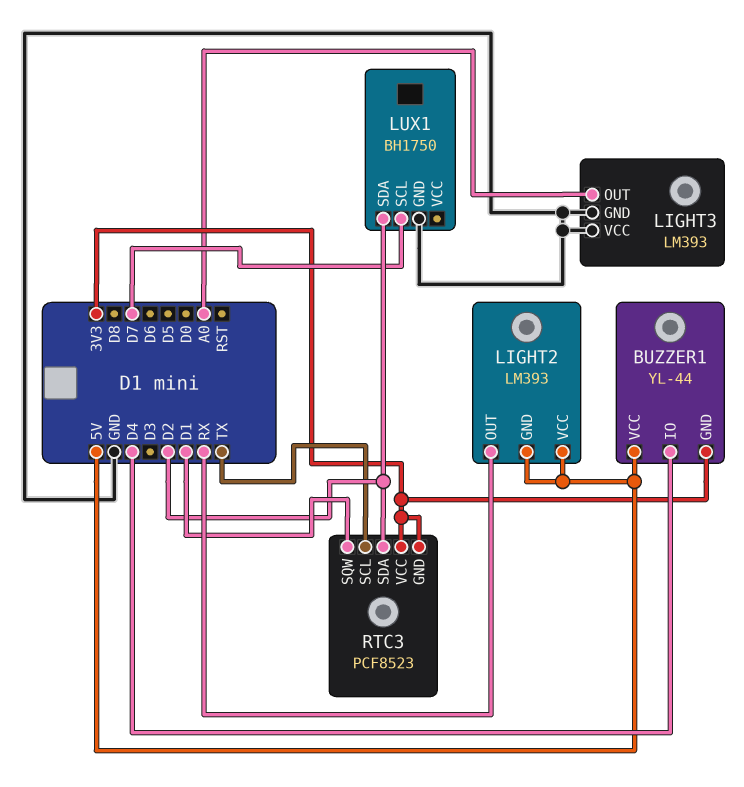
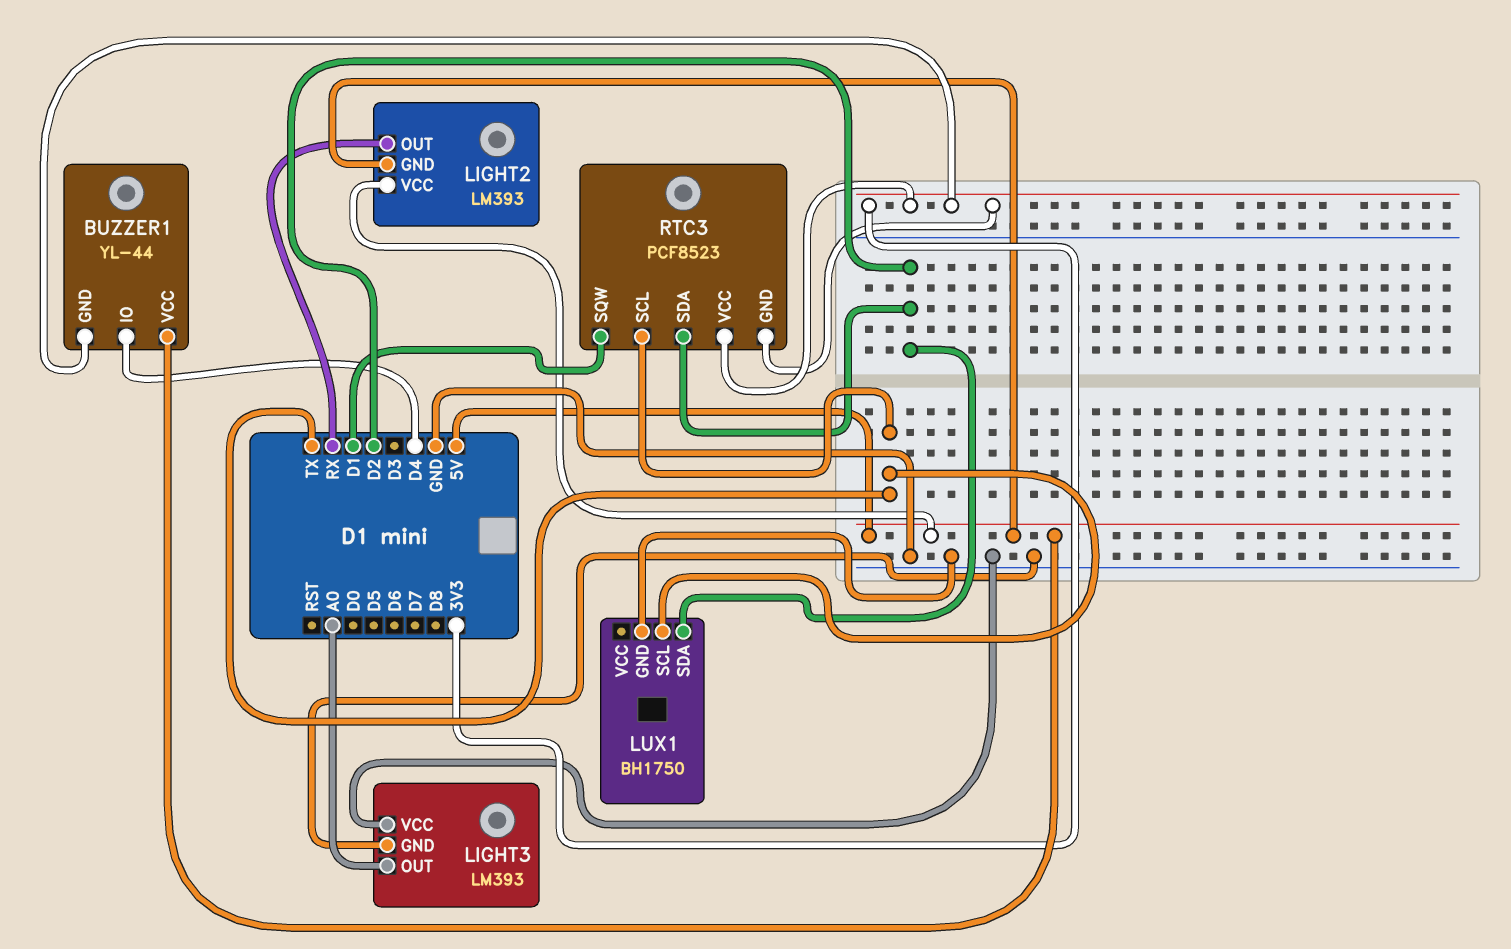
LUX1 pin SCL: D7 -> TX

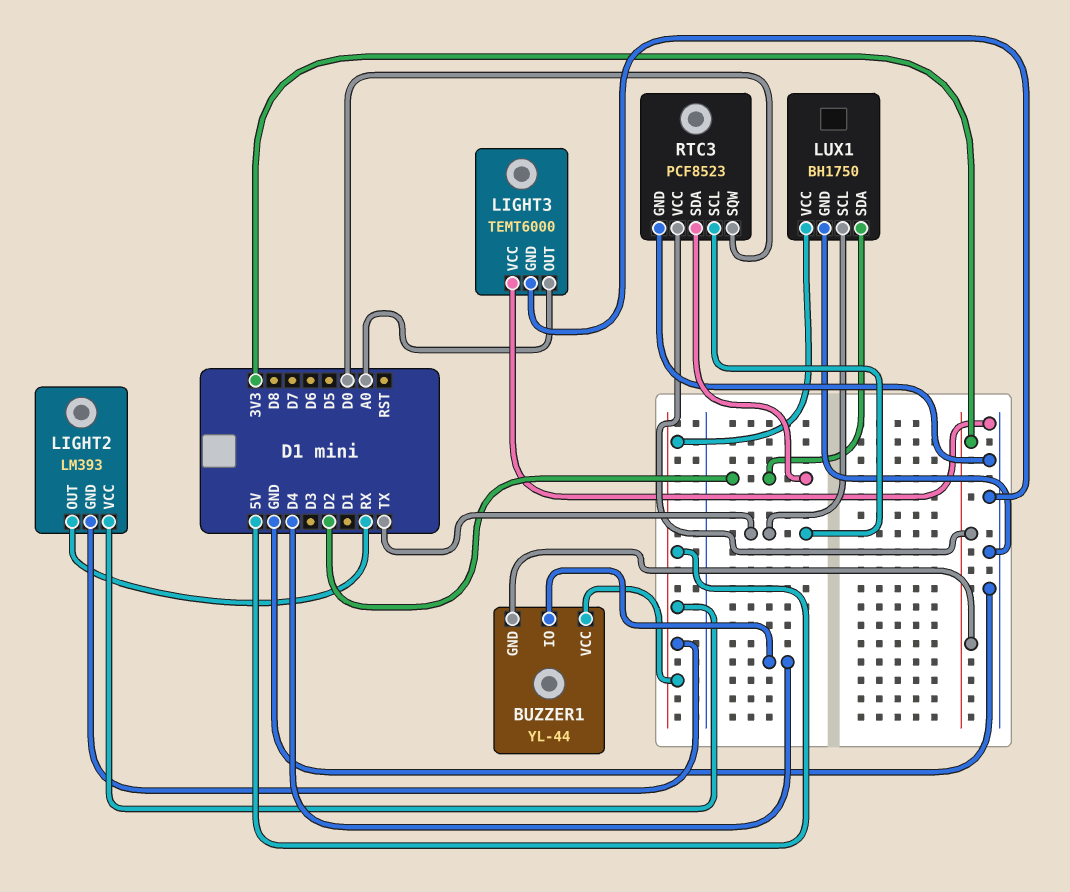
LIGHT3: LM393 -> TEMT6000
LUX1 pin VCC: none -> 5V
RTC3 pin GND: 3V3 -> GND
RTC3 pin SQW: D1 -> D0

